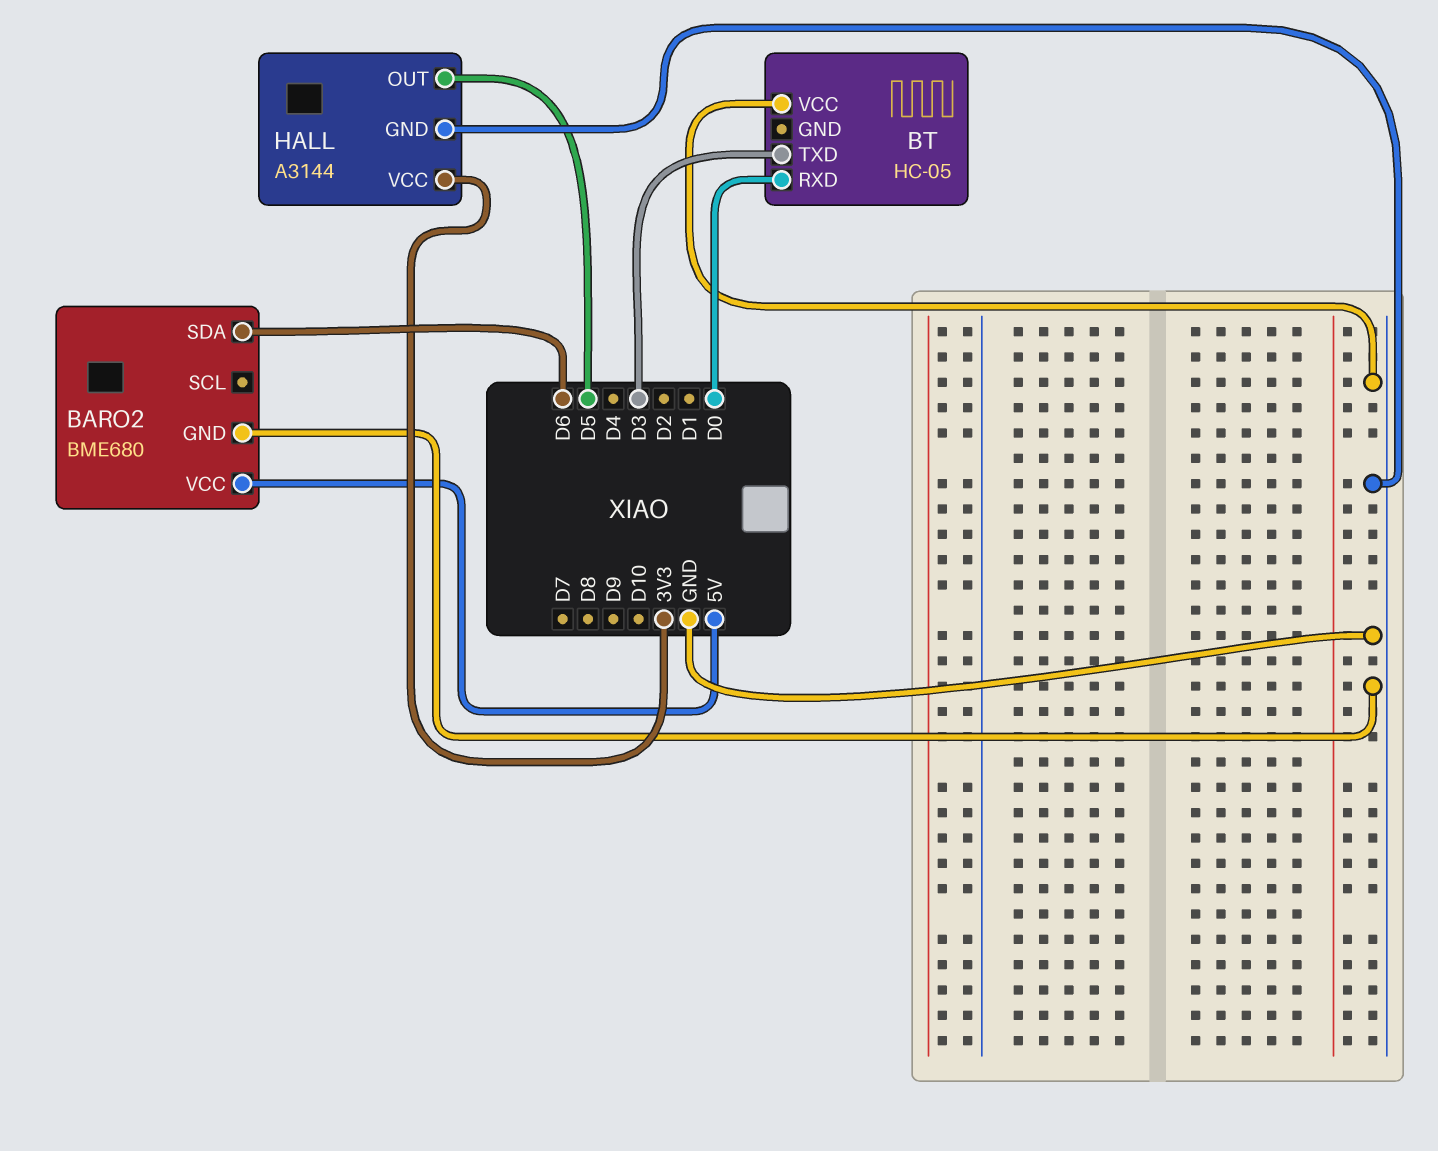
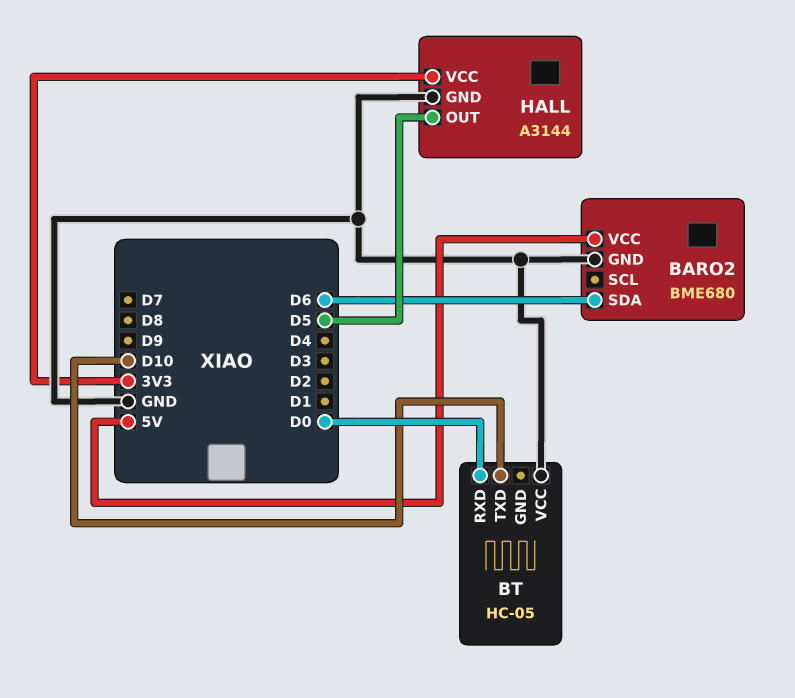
BT pin TXD: D3 -> D10

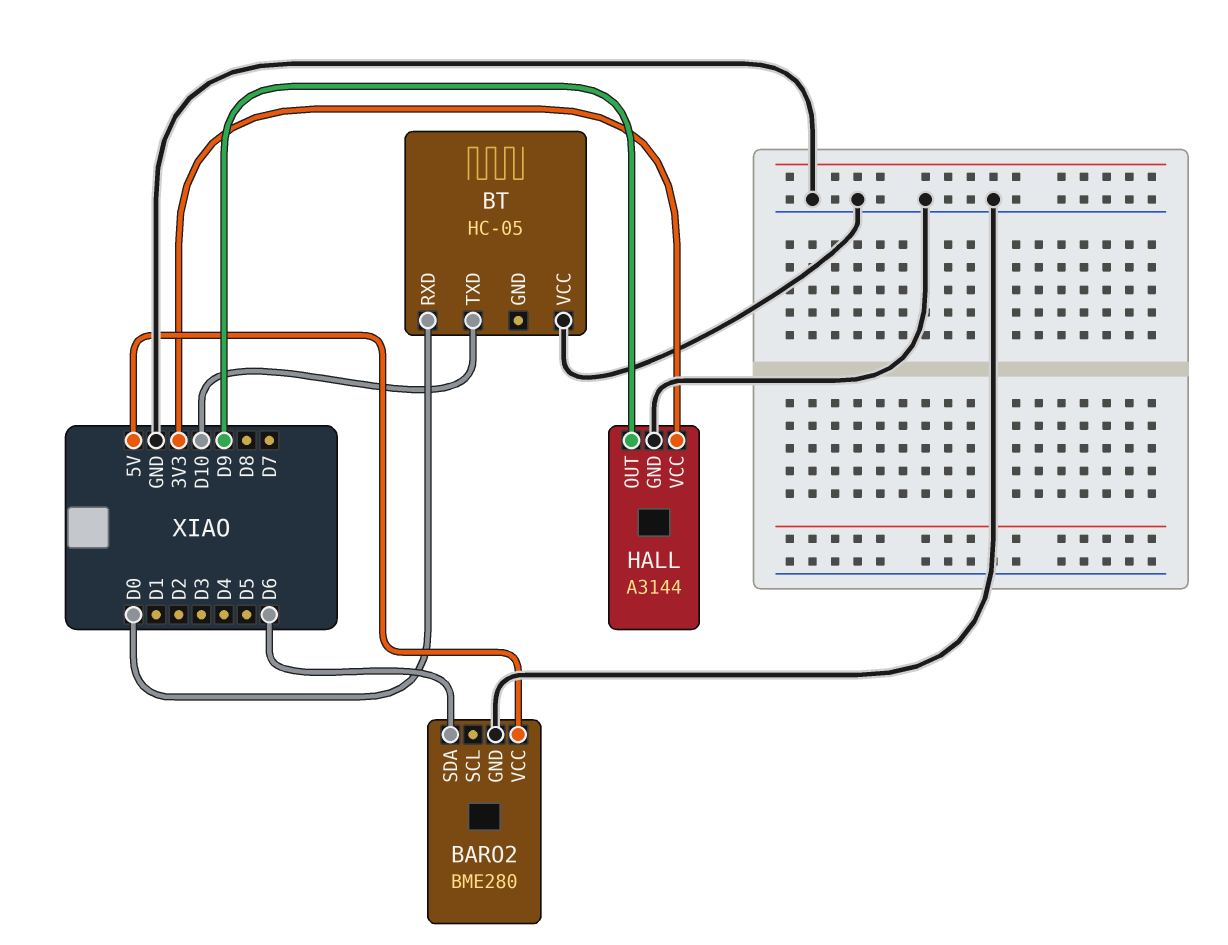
BARO2: BME680 -> BME280
HALL pin OUT: D5 -> D9

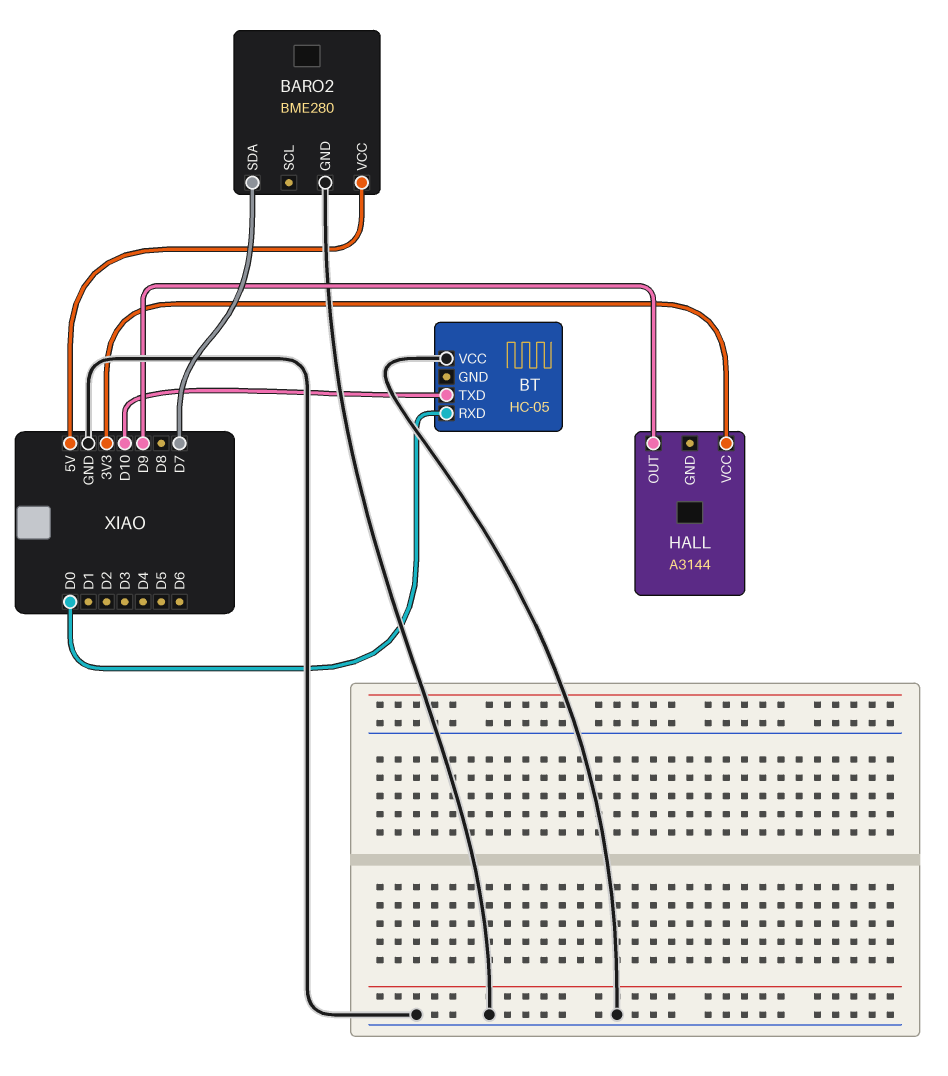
BARO2 pin SDA: D6 -> D7
HALL pin GND: GND -> none

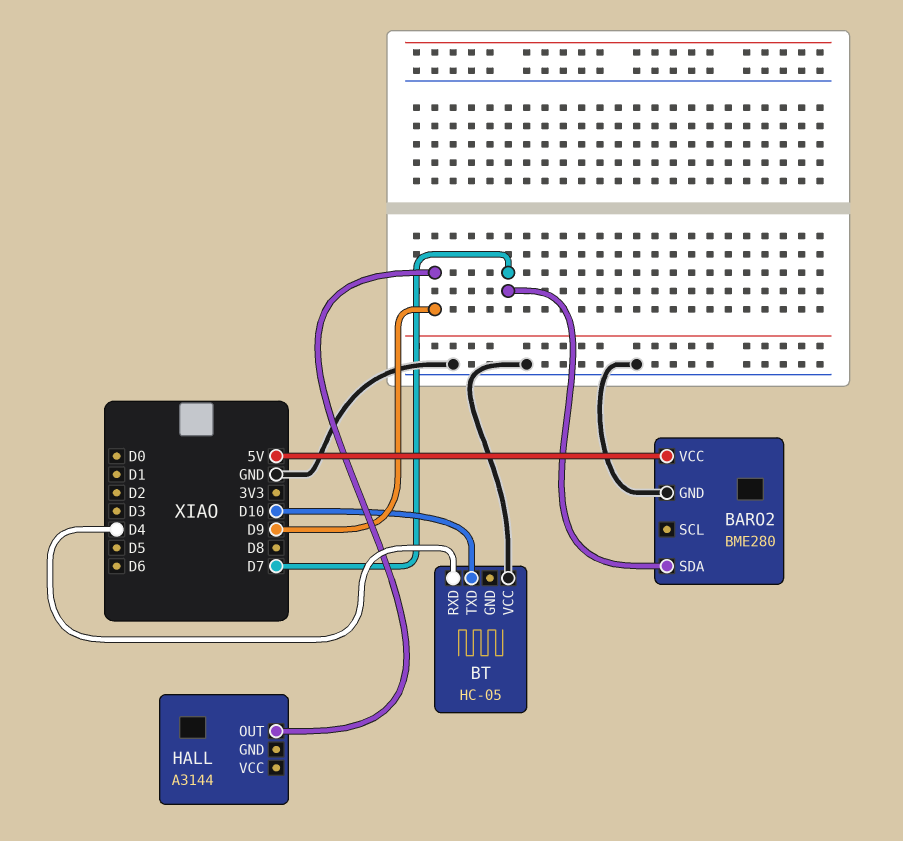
BT pin RXD: D0 -> D4
HALL pin VCC: 3V3 -> none

